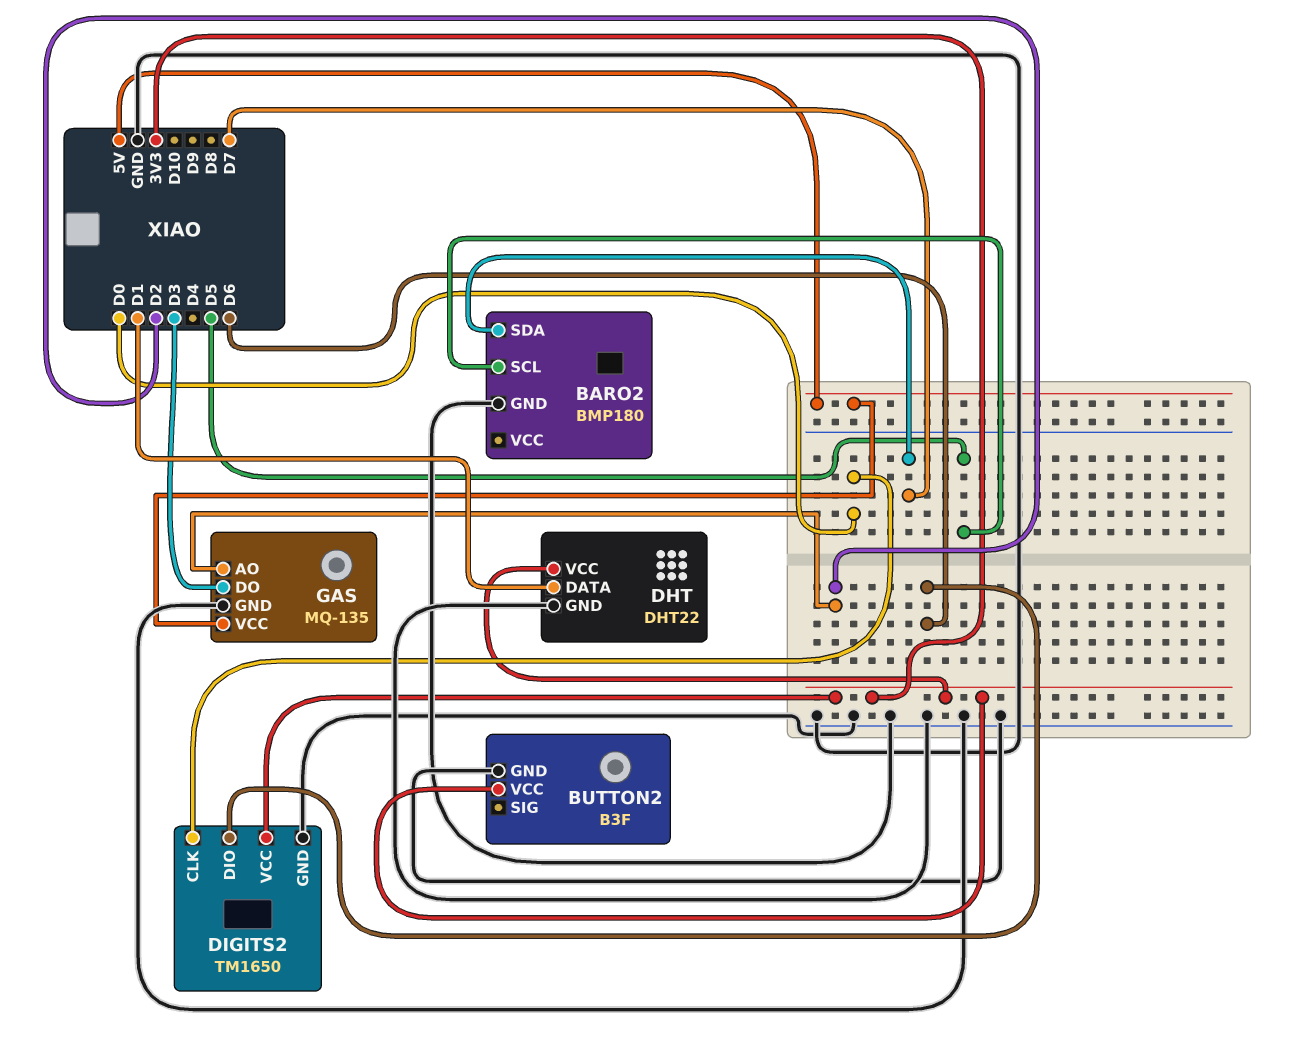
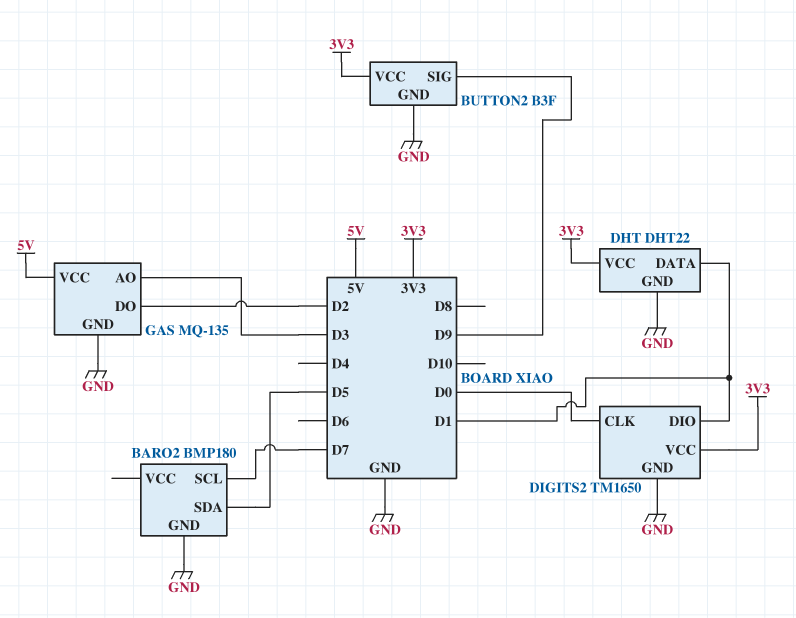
BARO2 pin SCL: D5 -> D7
BARO2 pin SDA: D7 -> D5
BUTTON2 pin SIG: none -> D9
DIGITS2 pin DIO: D6 -> D1
GAS pin AO: D2 -> D3
GAS pin DO: D3 -> D2

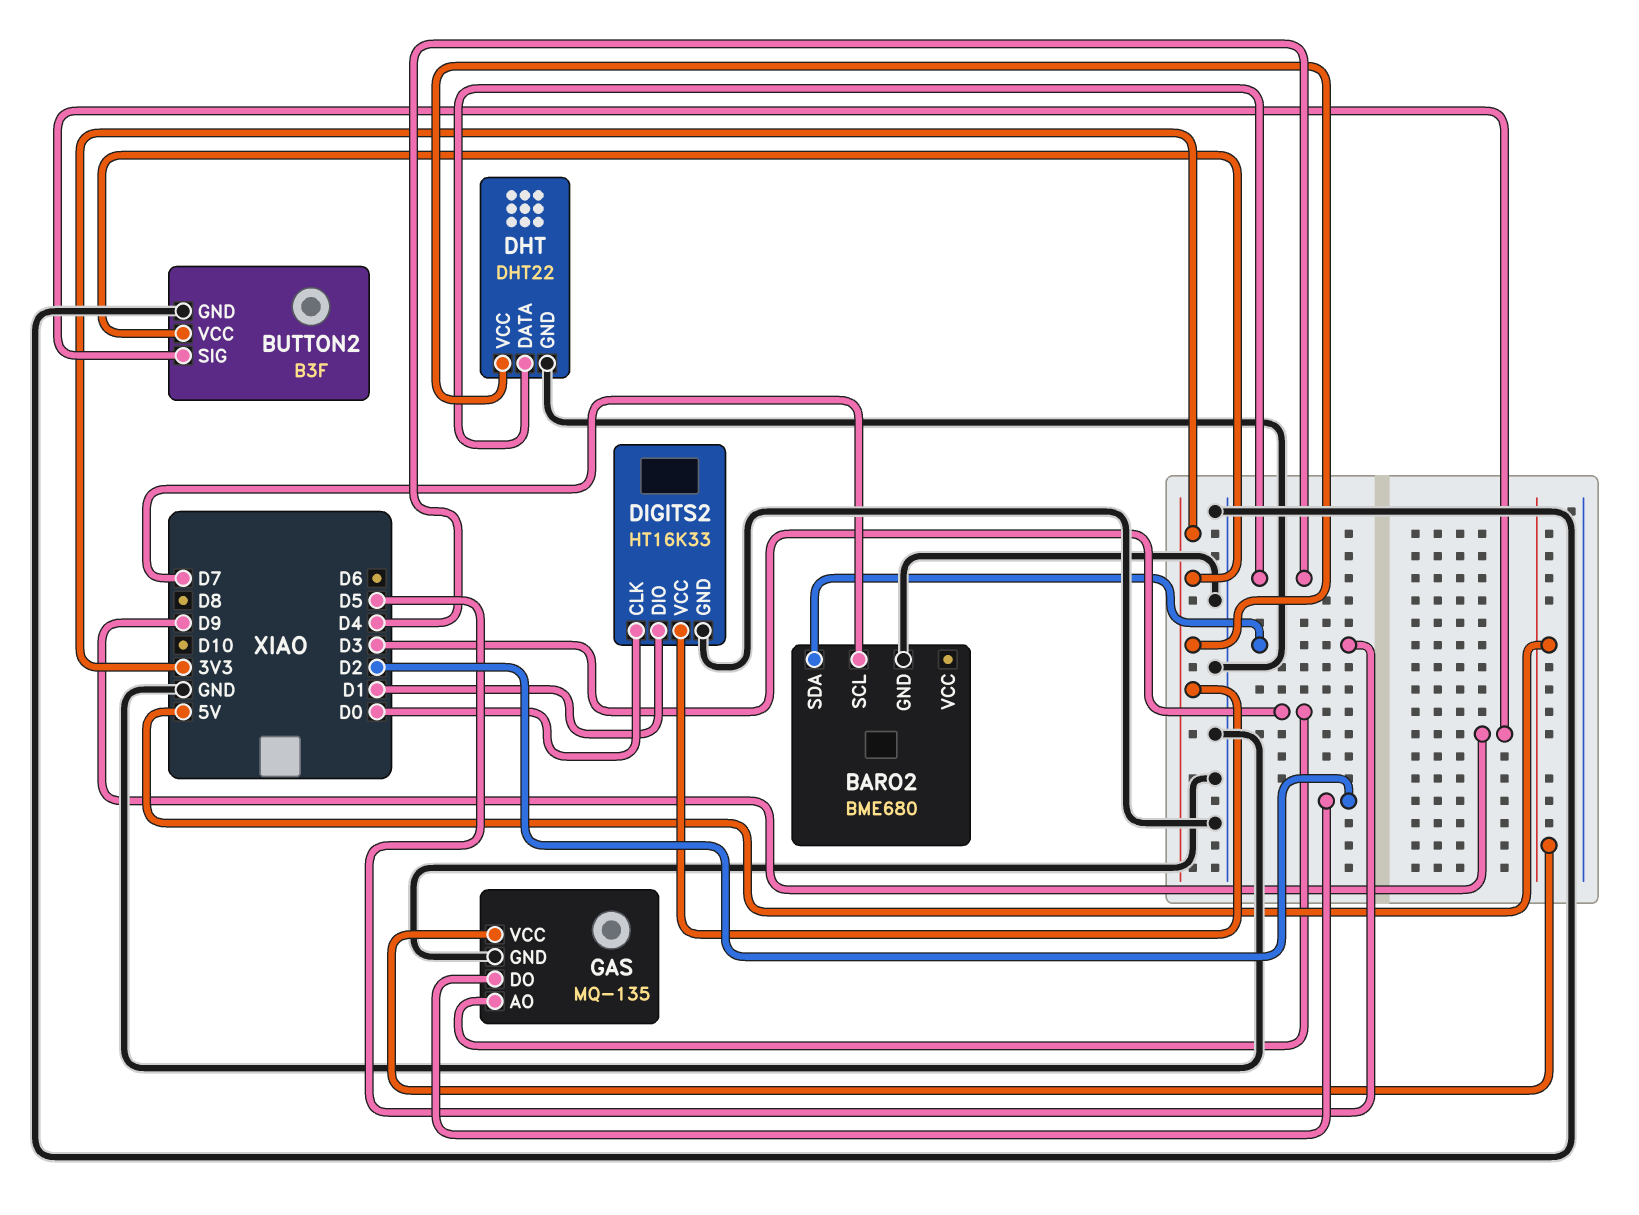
BARO2: BMP180 -> BME680
DHT pin DATA: D1 -> D4
DIGITS2: TM1650 -> HT16K33

